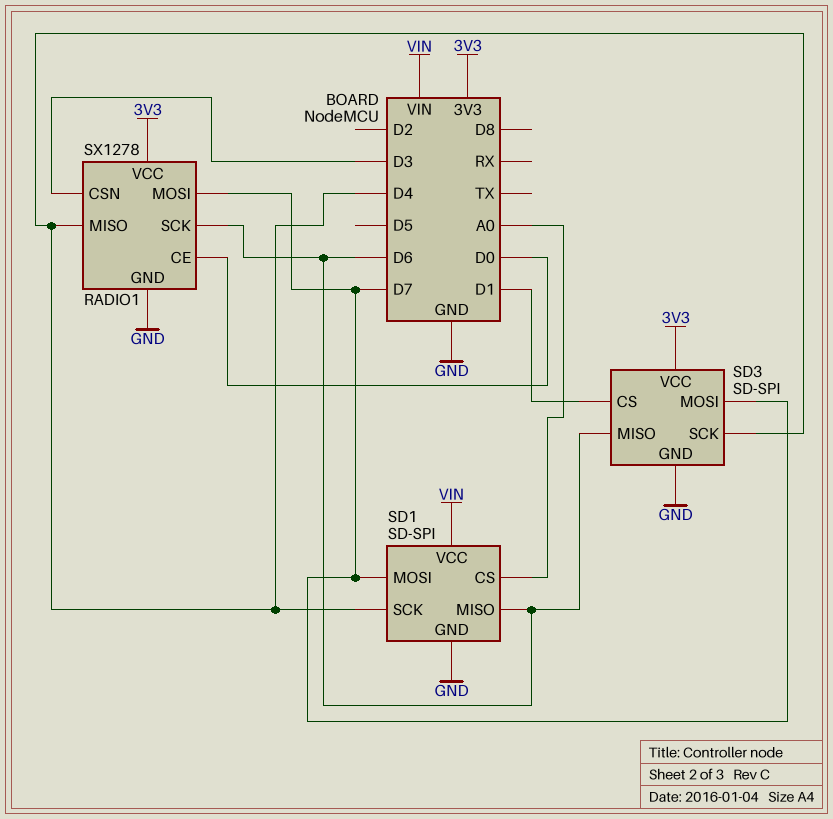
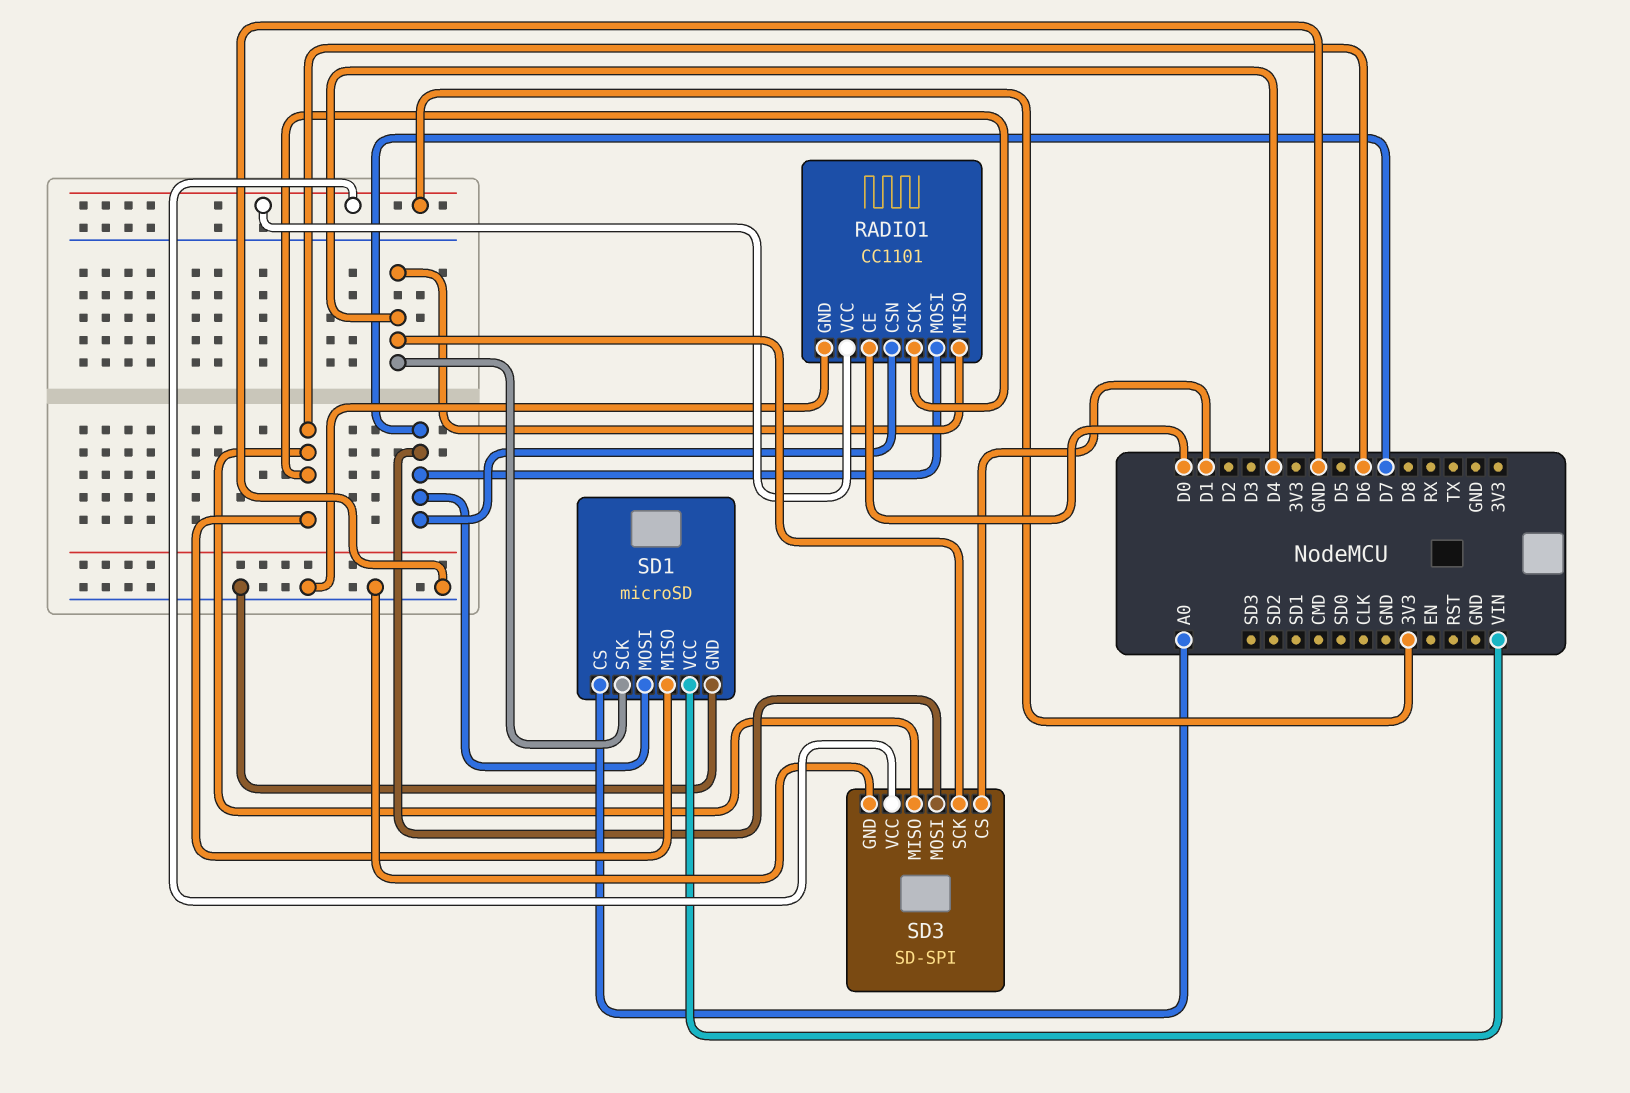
RADIO1: SX1278 -> CC1101
RADIO1 pin CSN: D3 -> D7
SD1: SD-SPI -> microSD

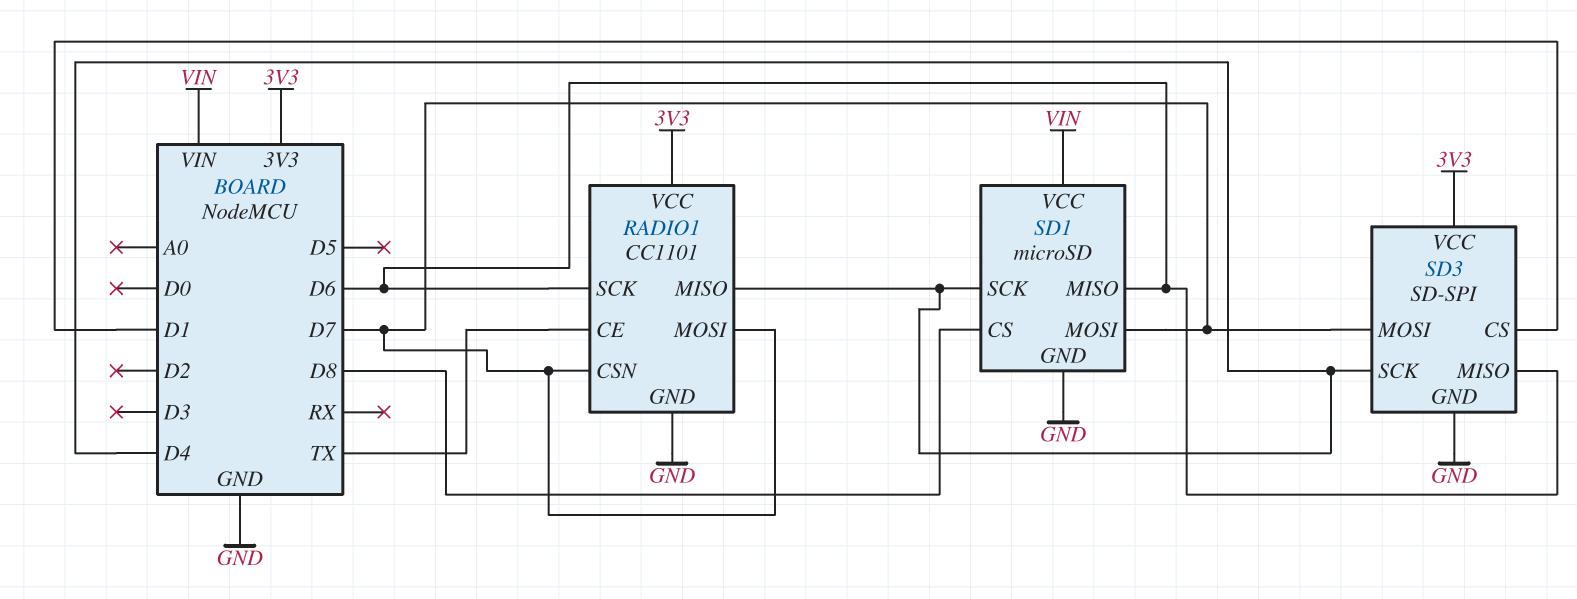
RADIO1 pin CE: D0 -> TX
SD1 pin CS: A0 -> D8

